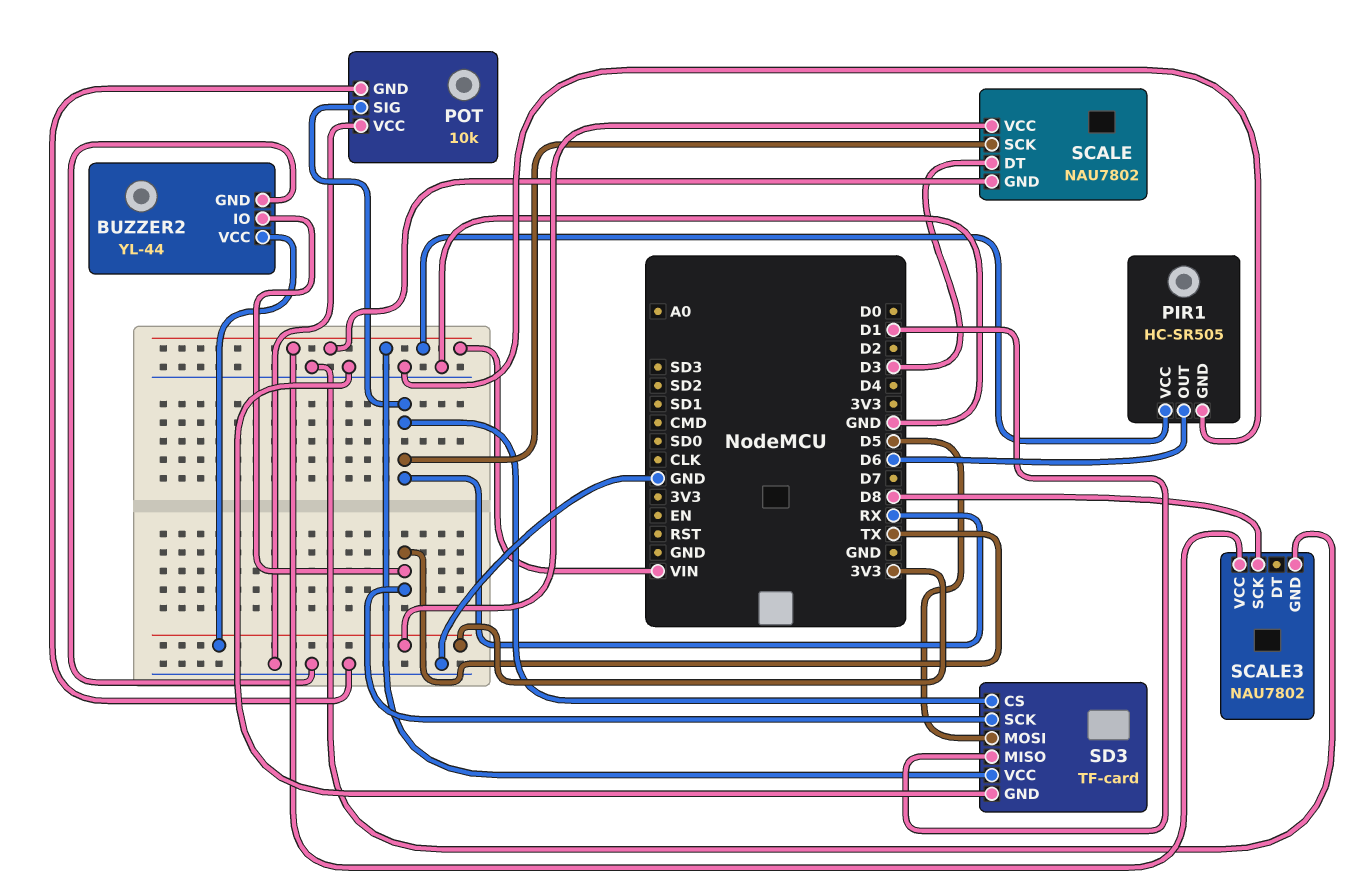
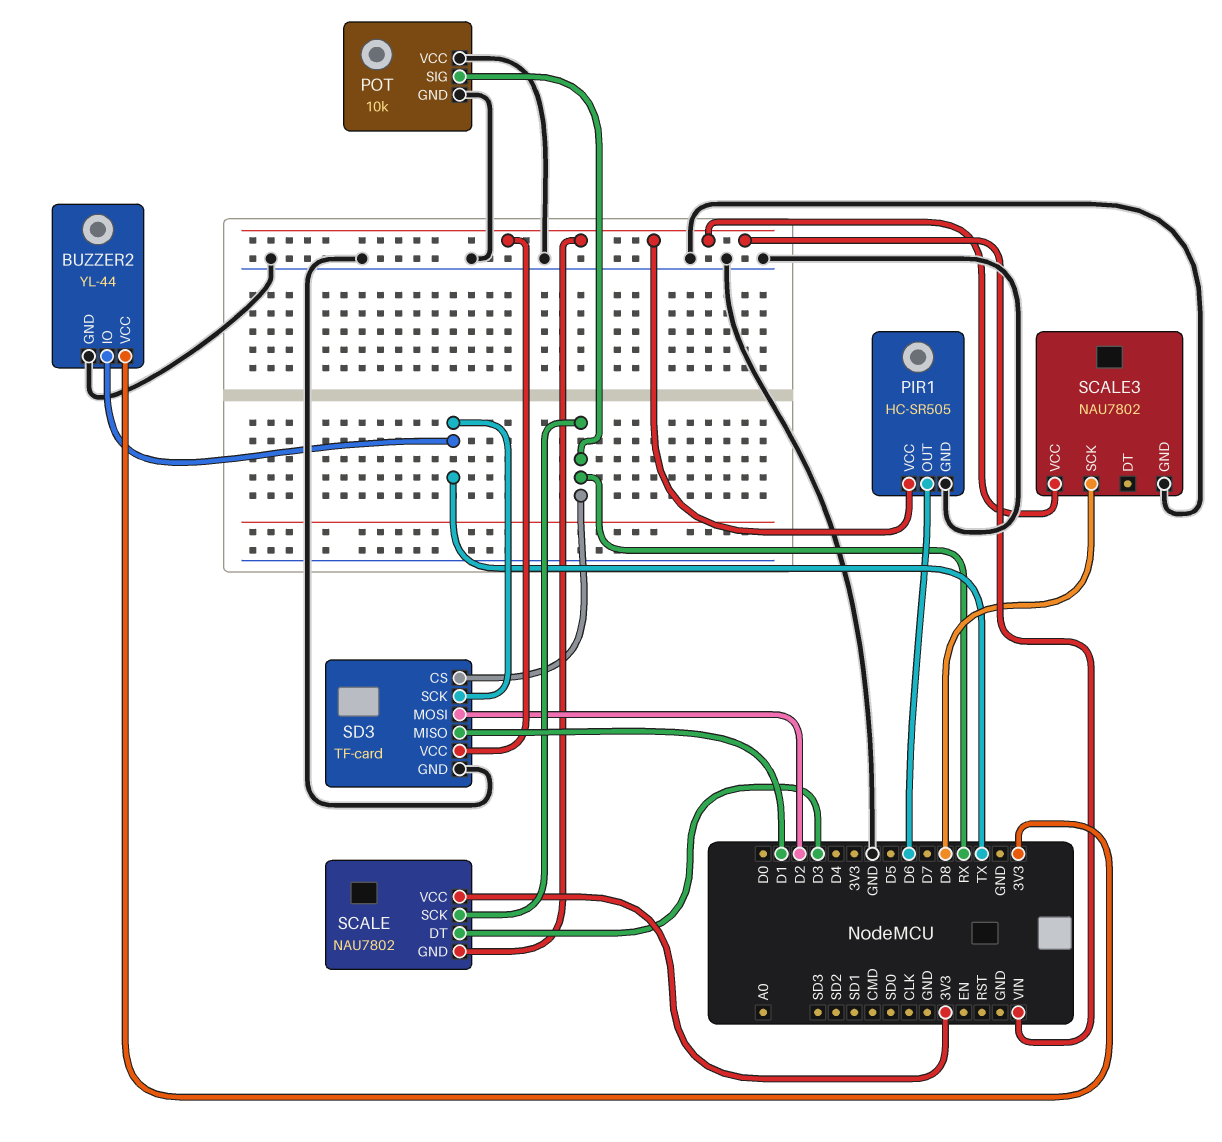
SD3 pin MOSI: D5 -> D2

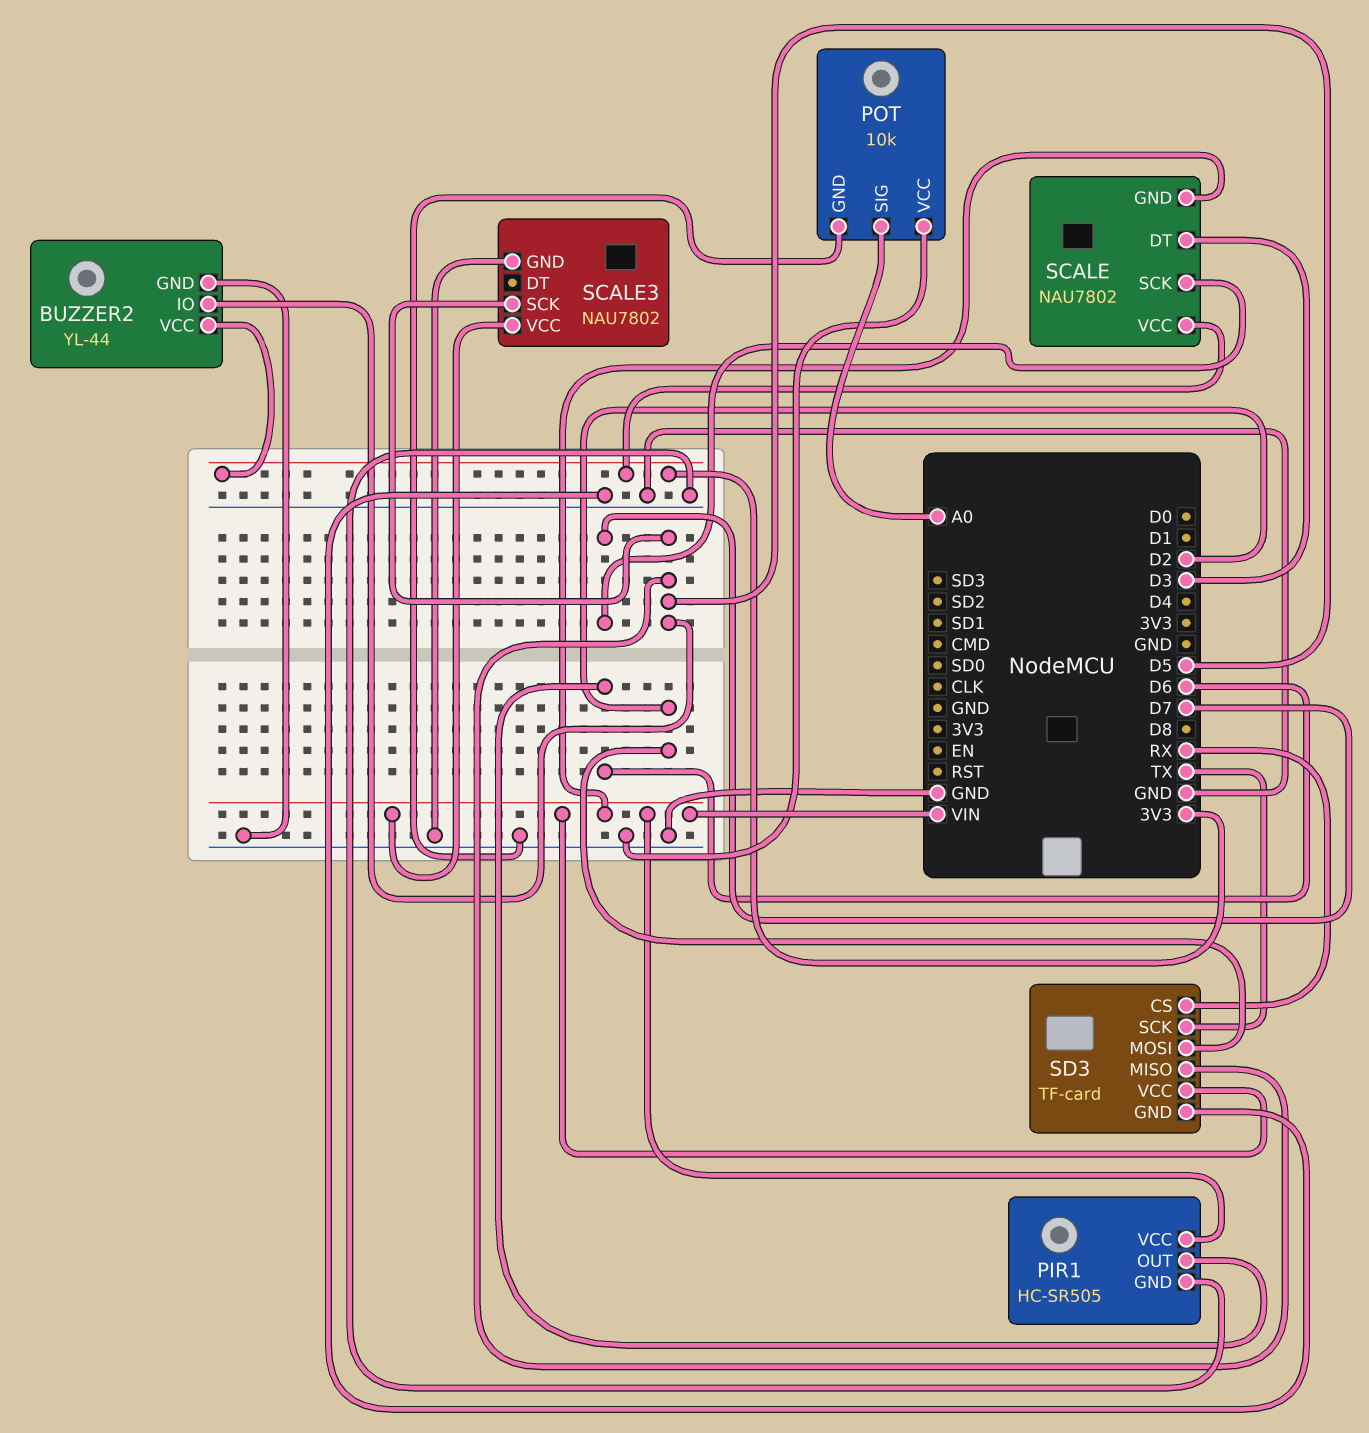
BUZZER2 pin IO: TX -> D5
POT pin SIG: RX -> A0
SCALE pin SCK: RX -> D7
SCALE3 pin SCK: D8 -> D5
SD3 pin MISO: D1 -> D5

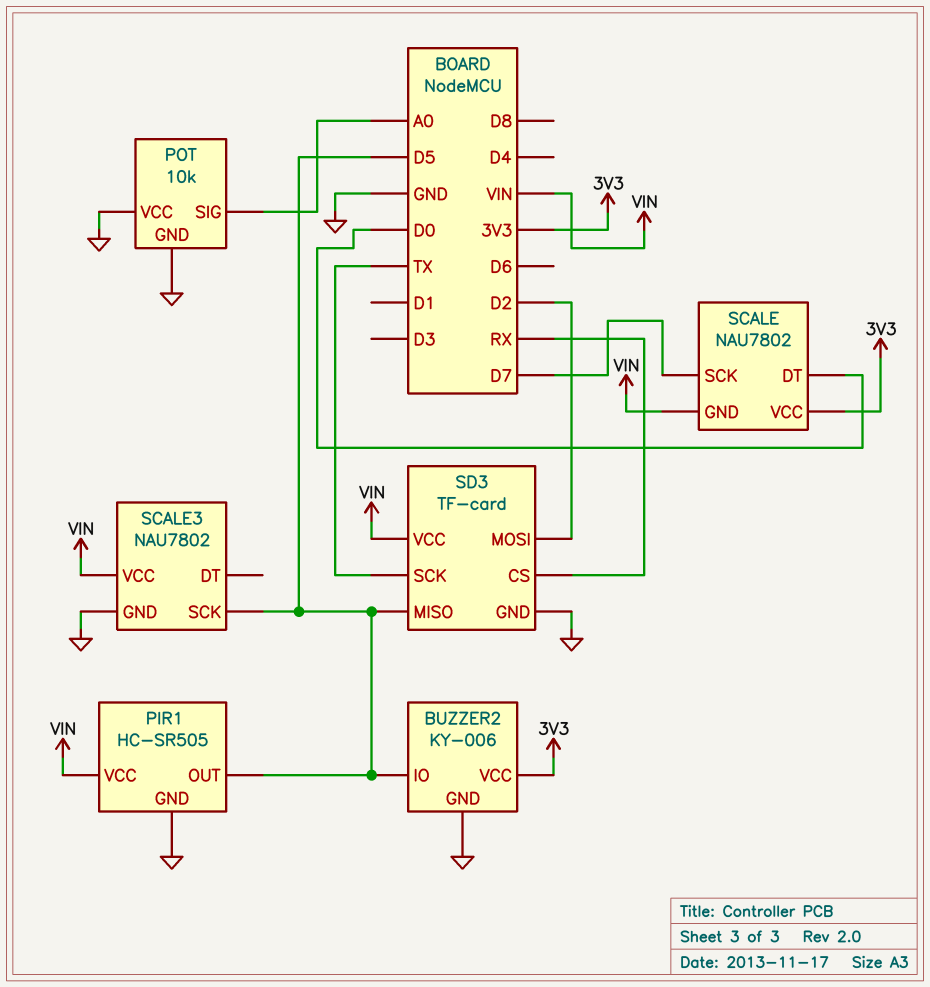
BUZZER2: YL-44 -> KY-006
PIR1 pin OUT: D6 -> D5
SCALE pin DT: D3 -> D0

